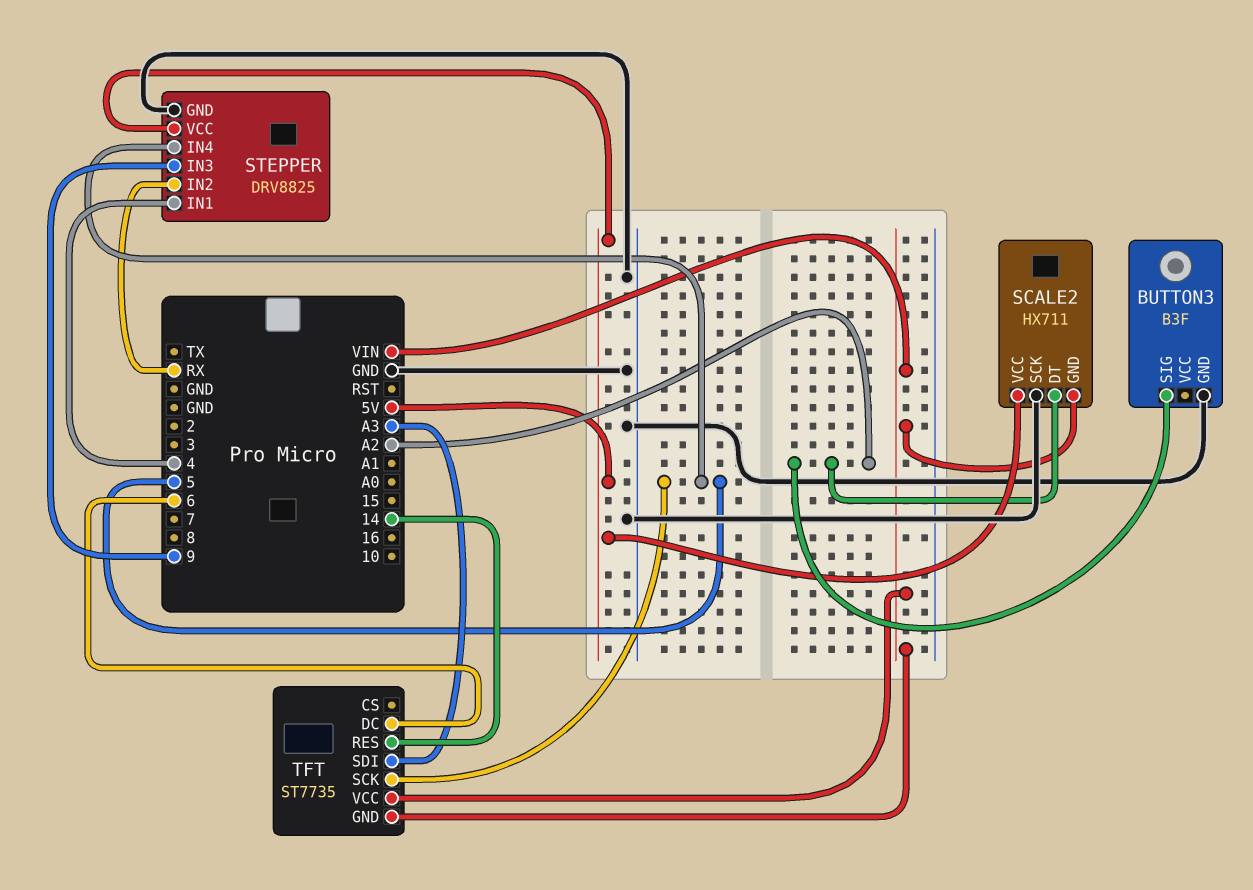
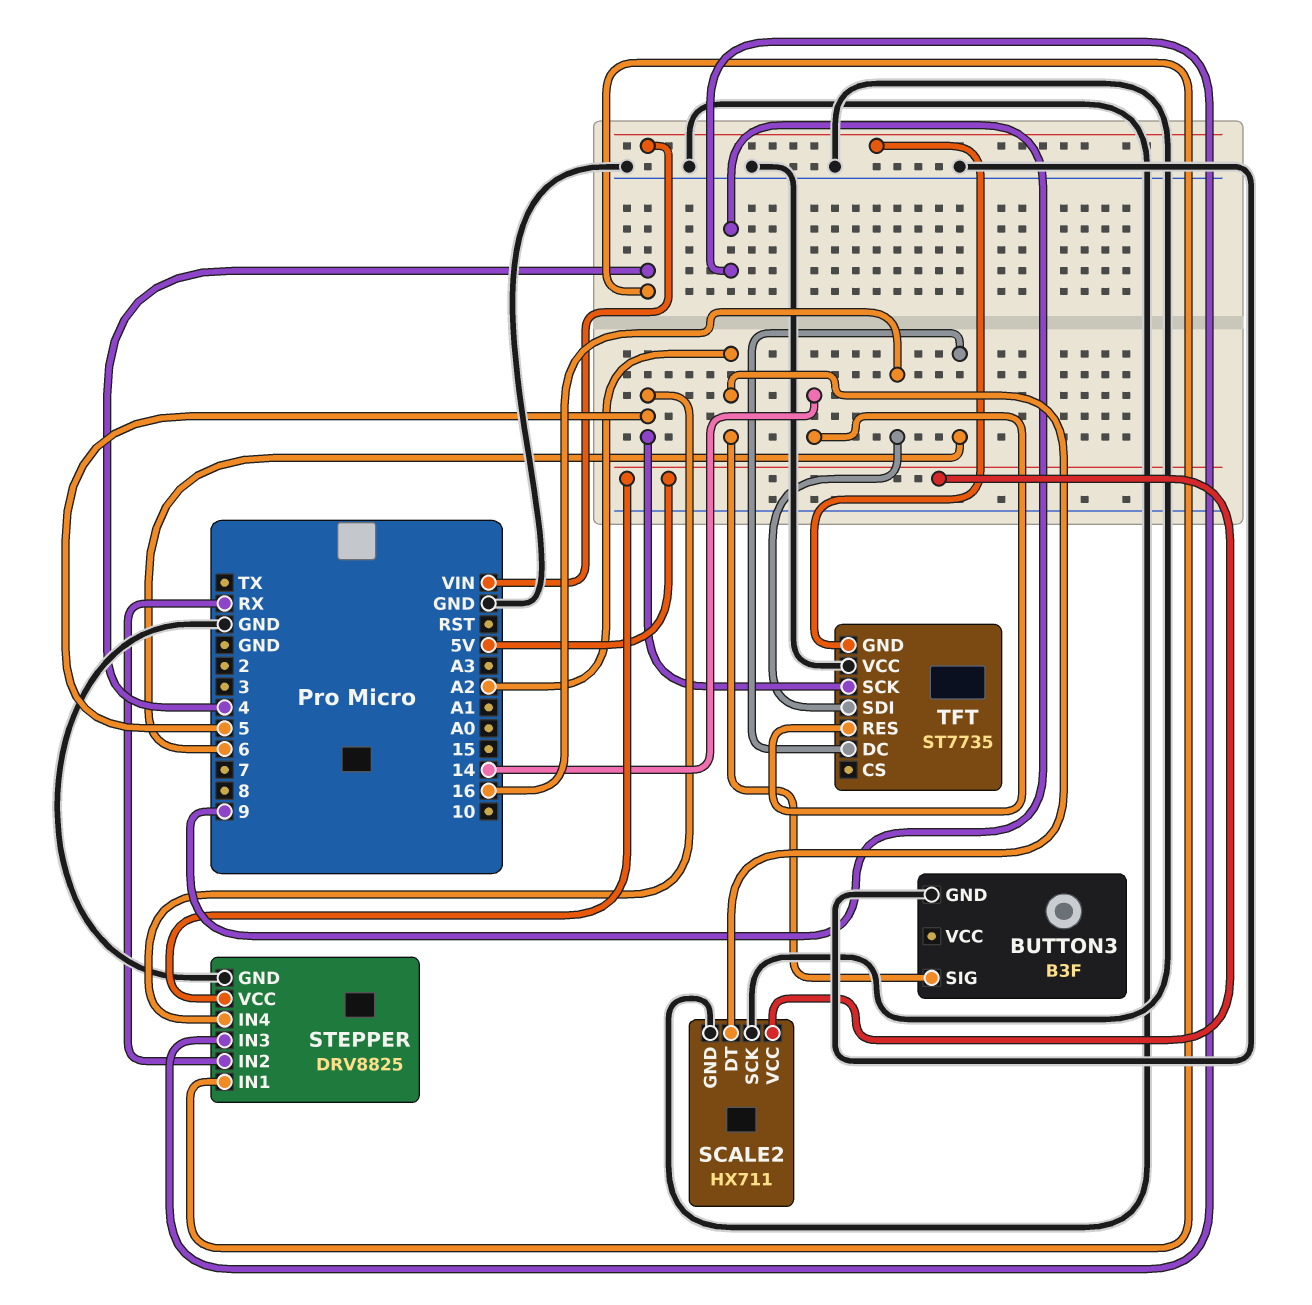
SCALE2 pin GND: VIN -> GND
TFT pin SDI: A3 -> 16
TFT pin VCC: VIN -> GND

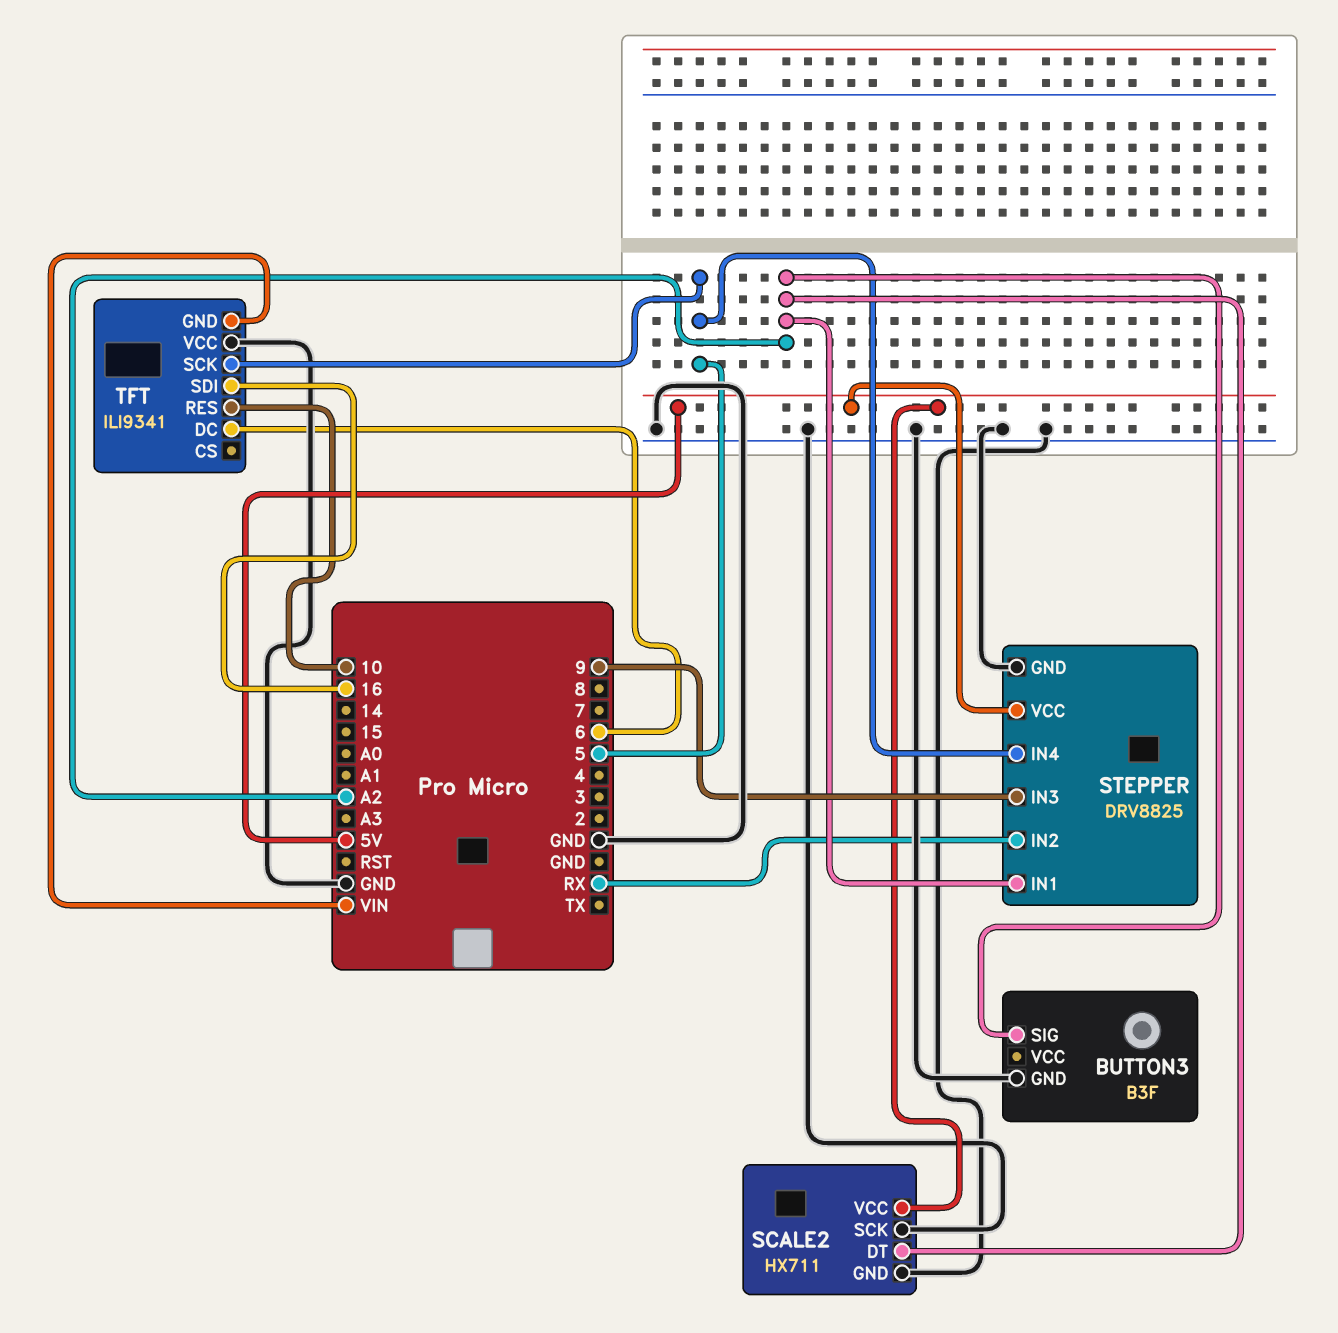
STEPPER pin IN1: 4 -> A2
TFT: ST7735 -> ILI9341
TFT pin RES: 14 -> 10

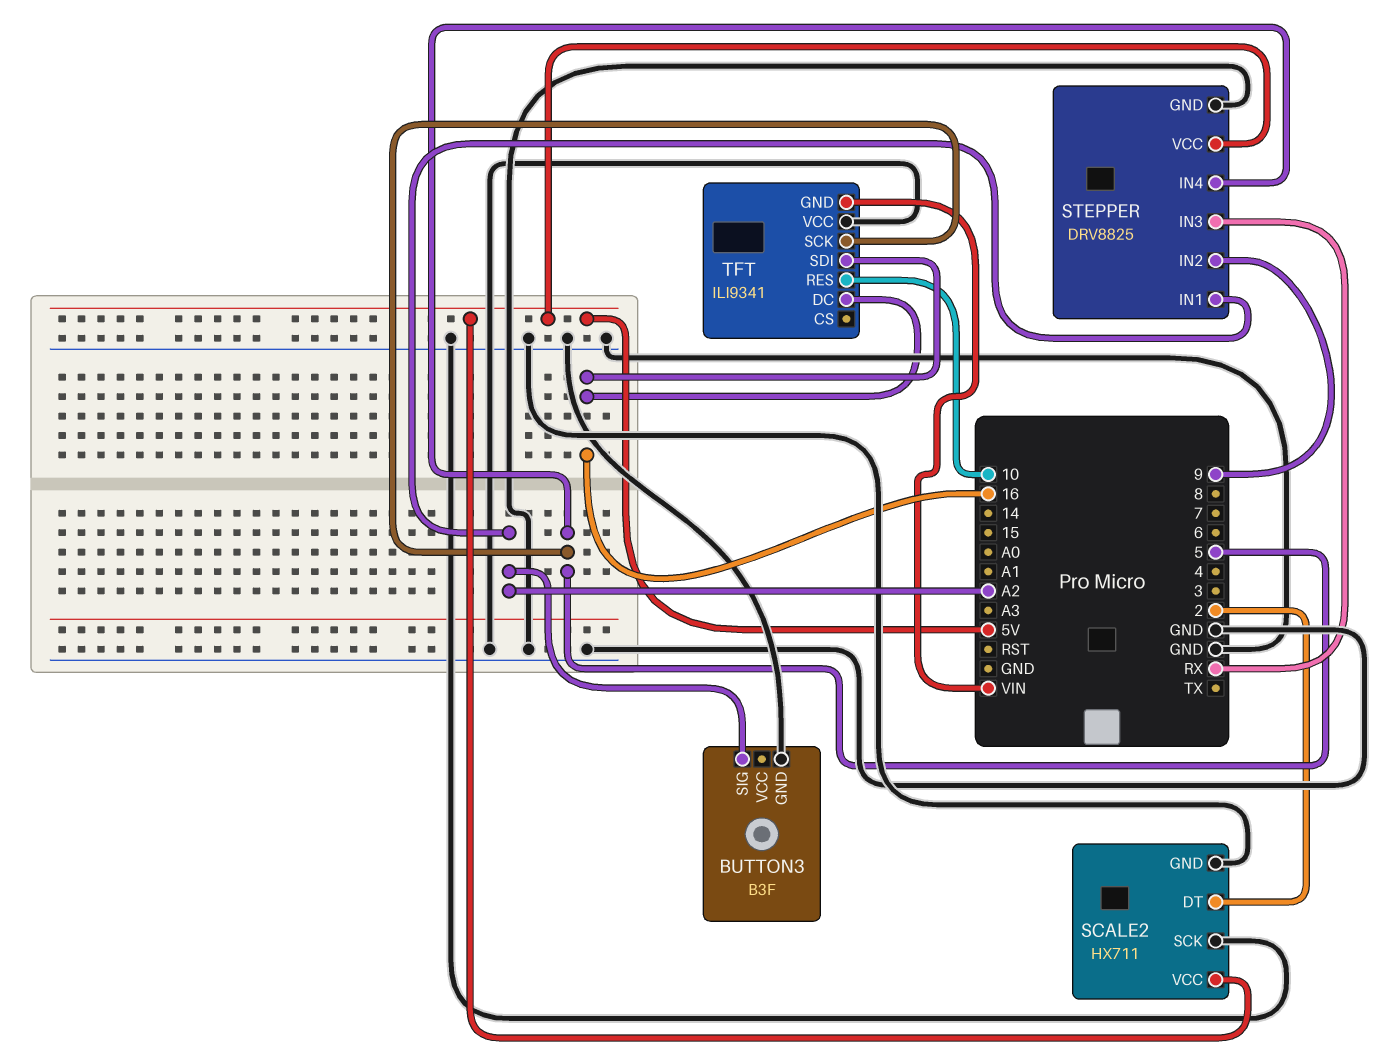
SCALE2 pin DT: A2 -> 2
STEPPER pin IN2: RX -> 9
STEPPER pin IN3: 9 -> RX
TFT pin DC: 6 -> 16

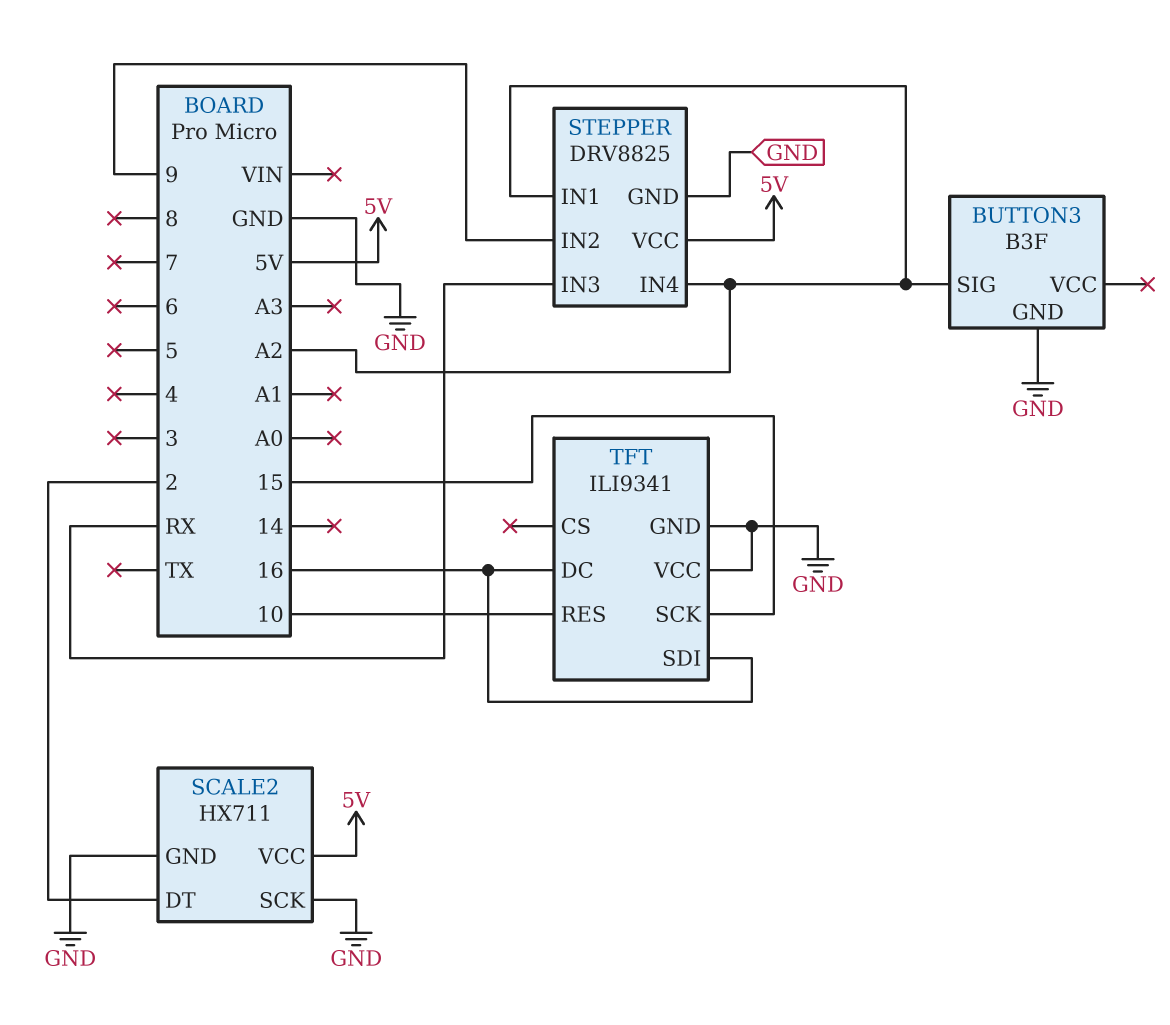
STEPPER pin IN4: 5 -> A2
TFT pin GND: VIN -> GND
TFT pin SCK: 5 -> 15

